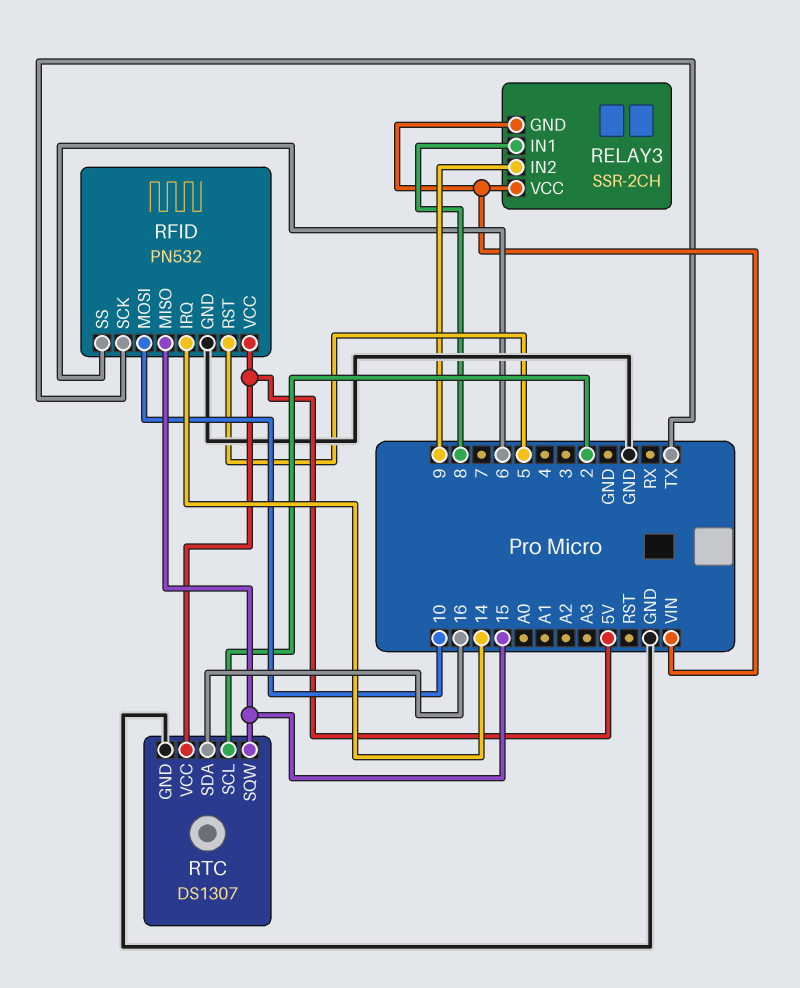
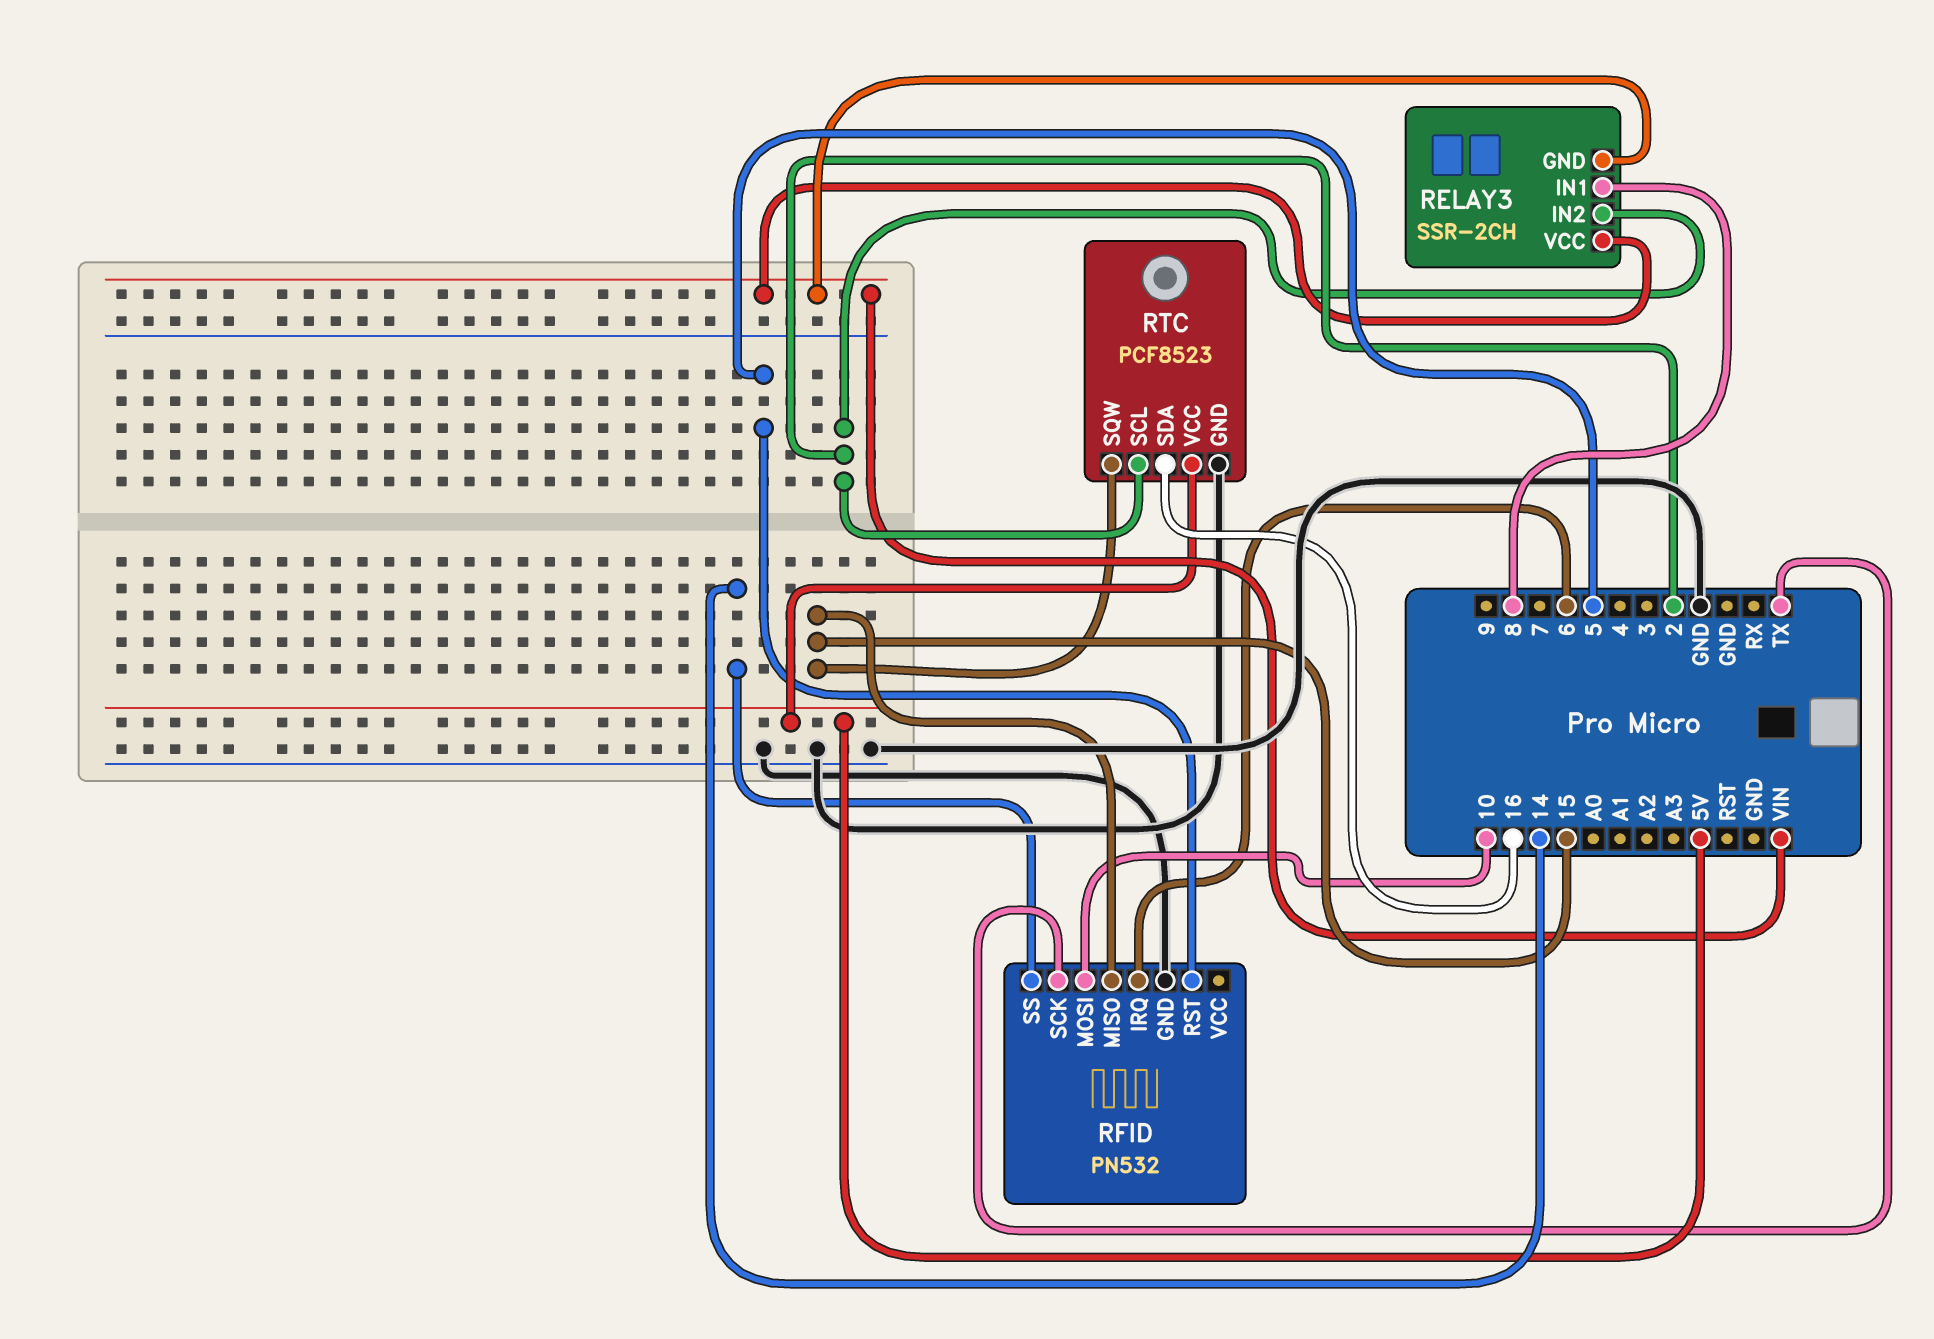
RELAY3 pin IN2: 9 -> 2
RFID pin IRQ: 14 -> 6
RFID pin SS: 6 -> 14
RFID pin VCC: 5V -> none
RTC: DS1307 -> PCF8523

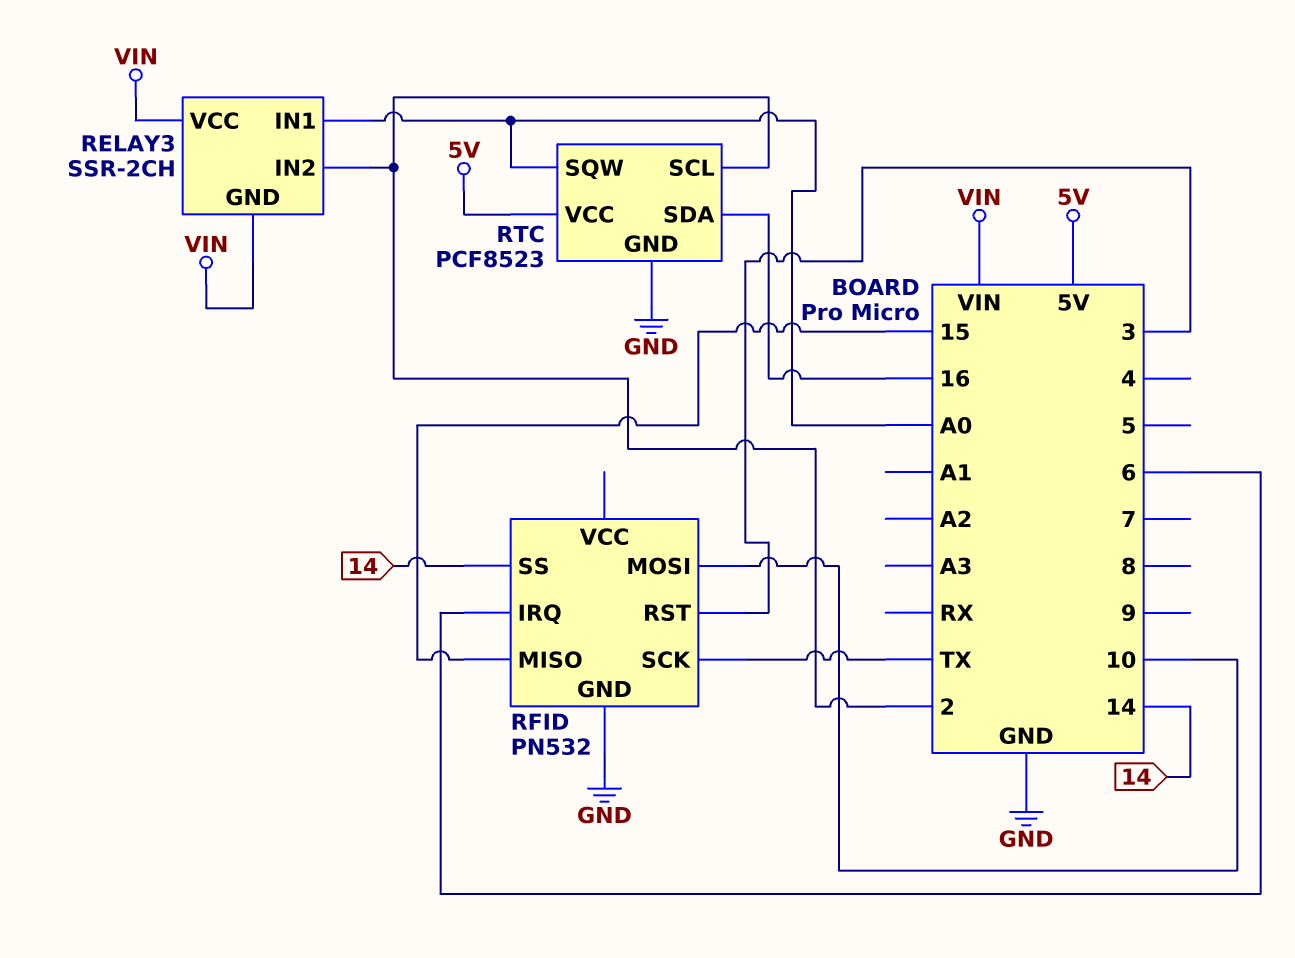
RELAY3 pin IN1: 8 -> A0
RFID pin RST: 5 -> 3
RTC pin SQW: 15 -> A0

